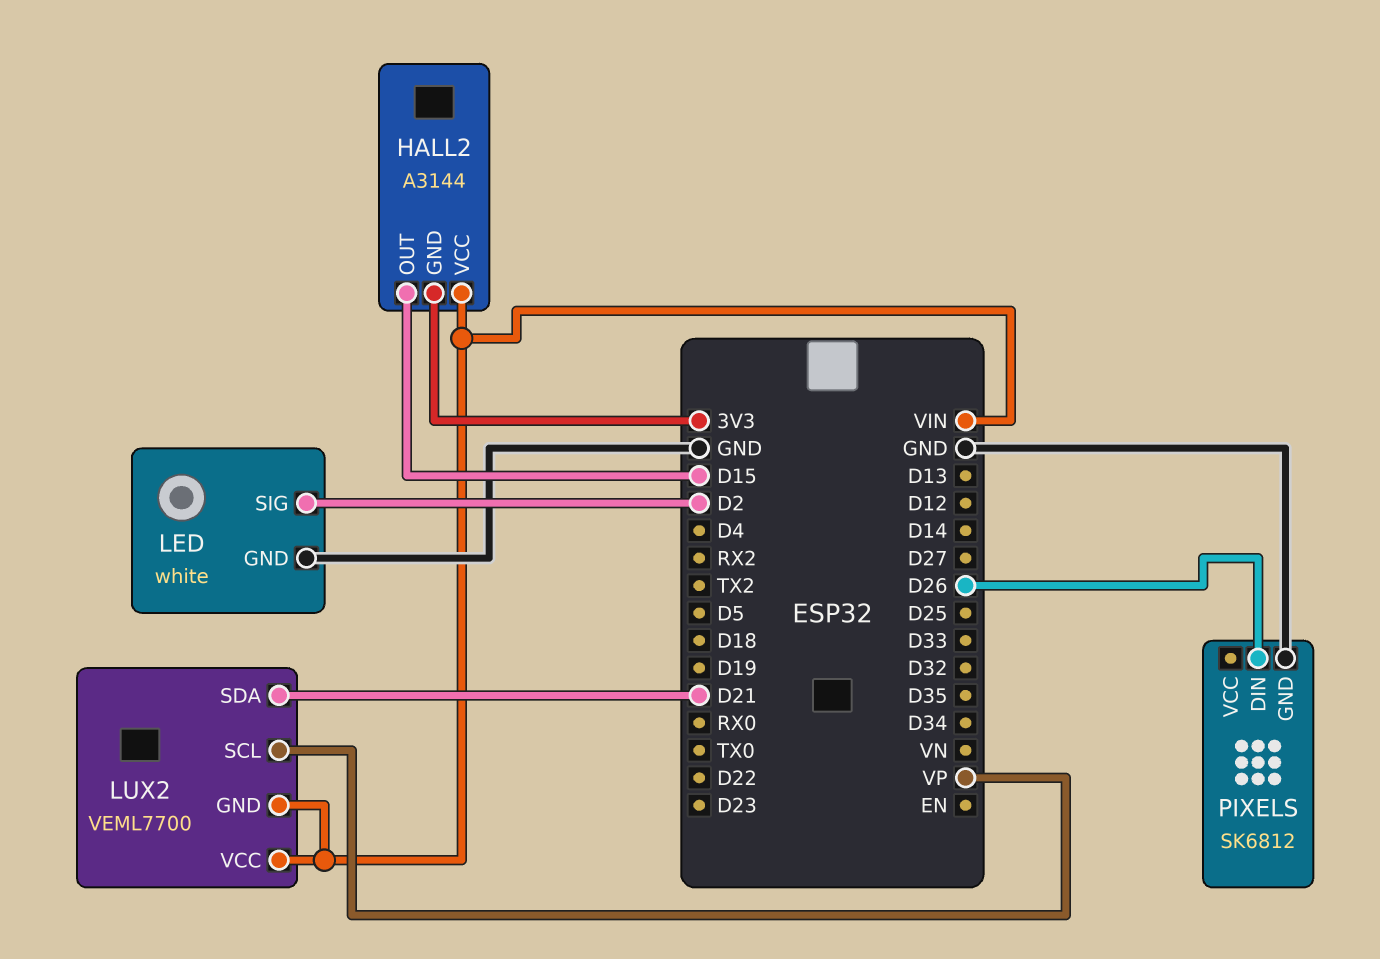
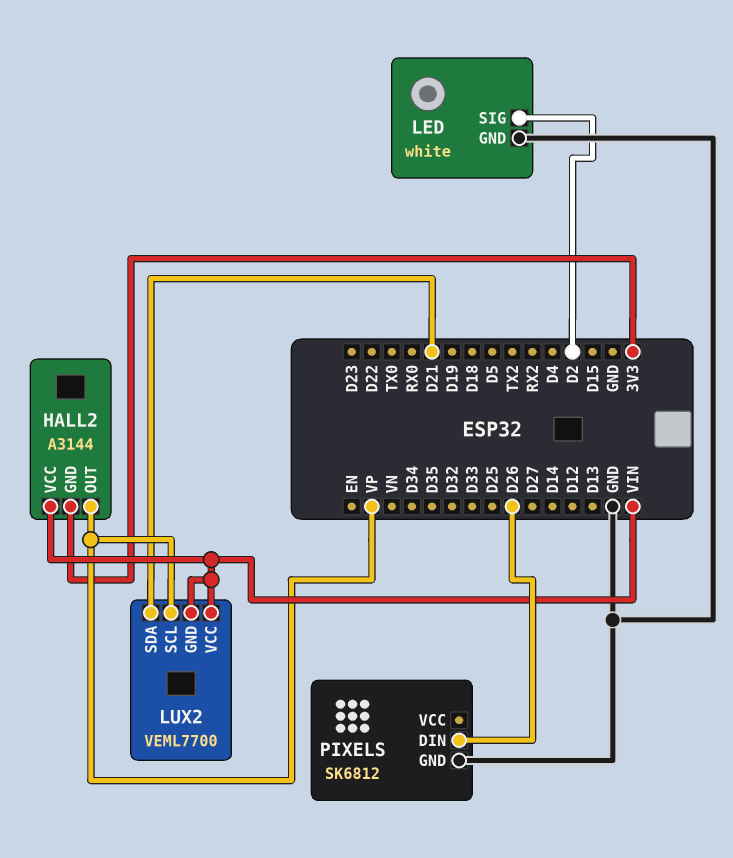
HALL2 pin OUT: D15 -> VP

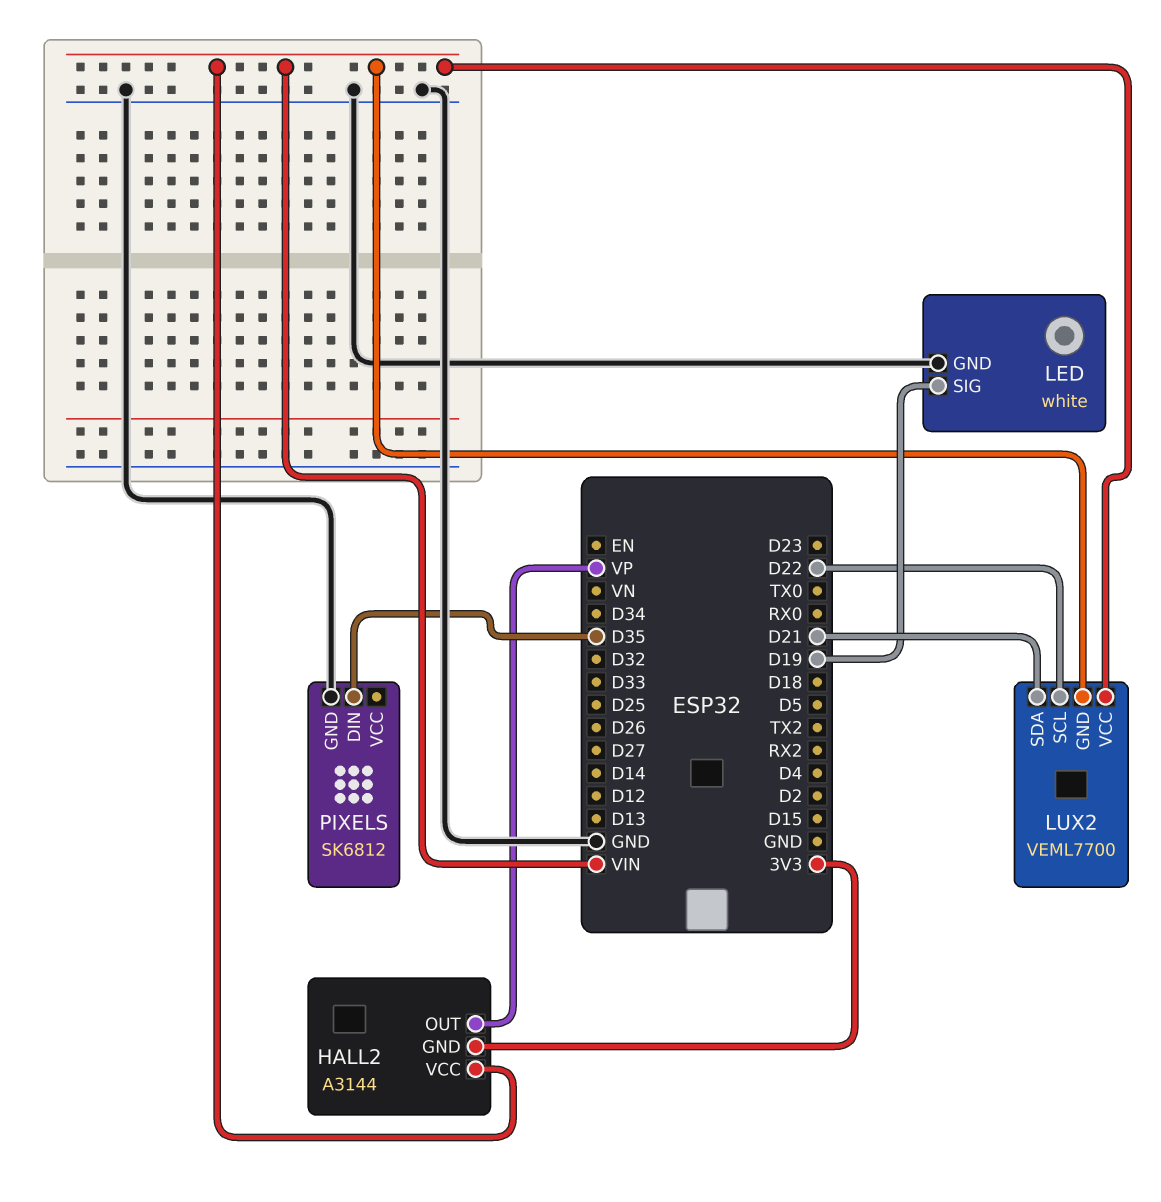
LED pin SIG: D2 -> D19
LUX2 pin SCL: VP -> D22
PIXELS pin DIN: D26 -> D35

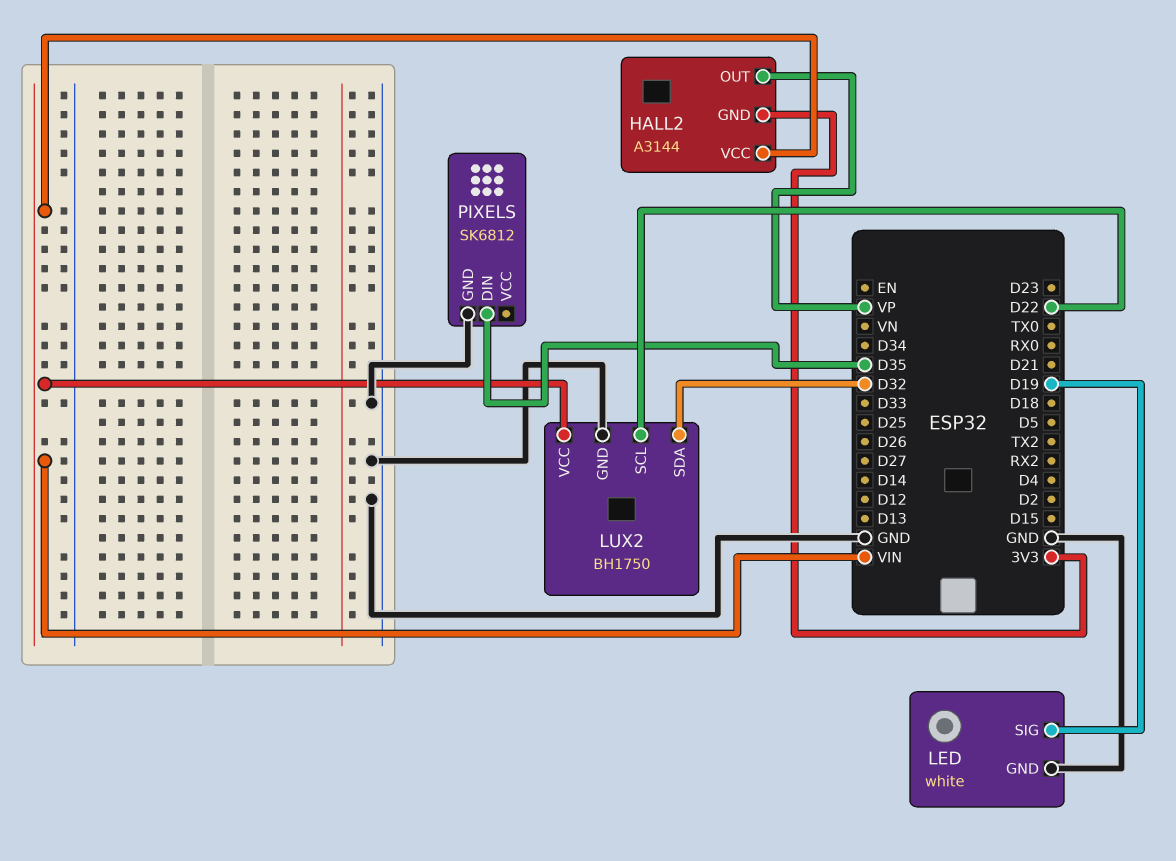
LUX2: VEML7700 -> BH1750
LUX2 pin GND: VIN -> GND
LUX2 pin SDA: D21 -> D32

